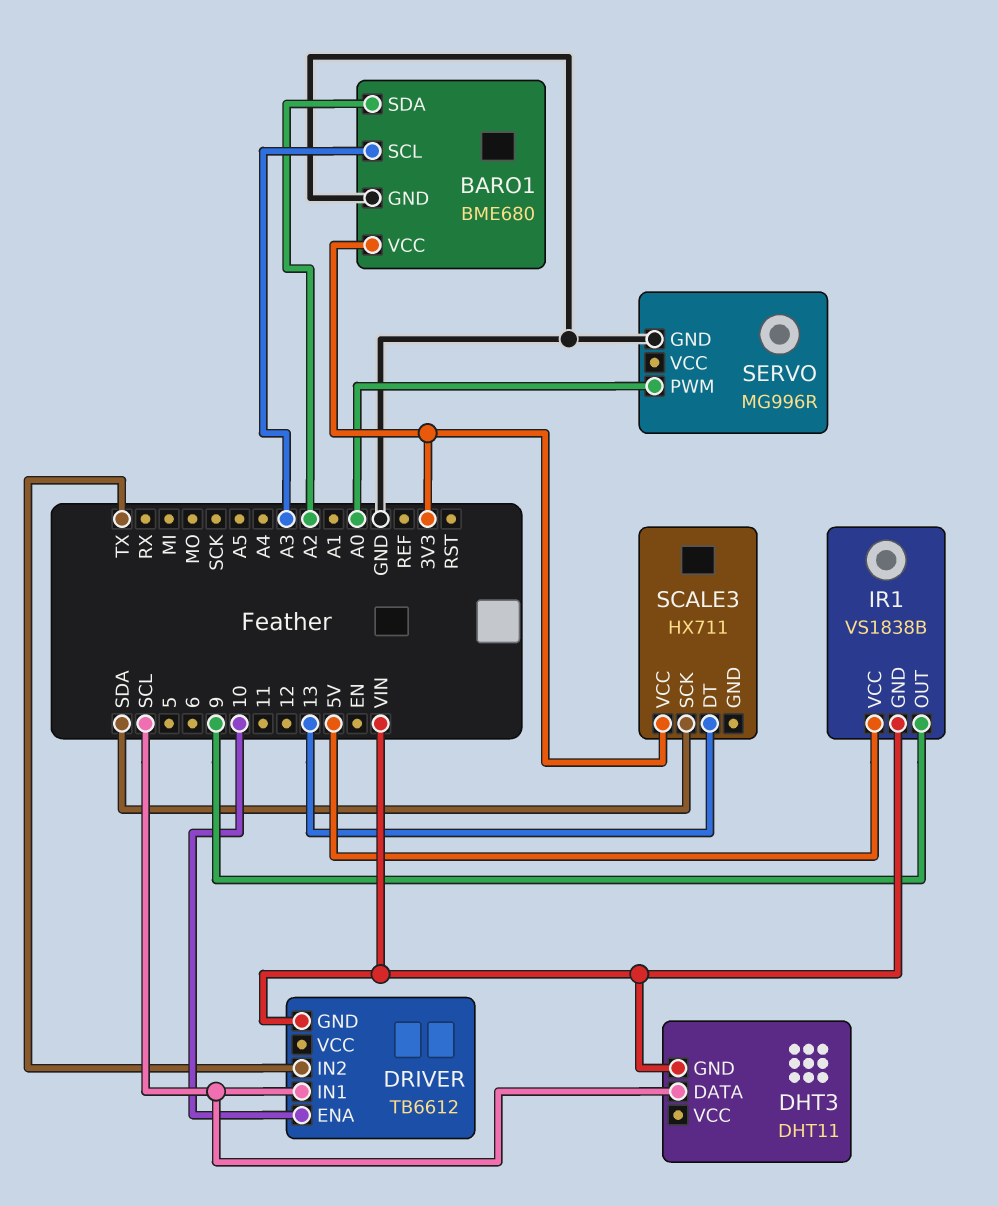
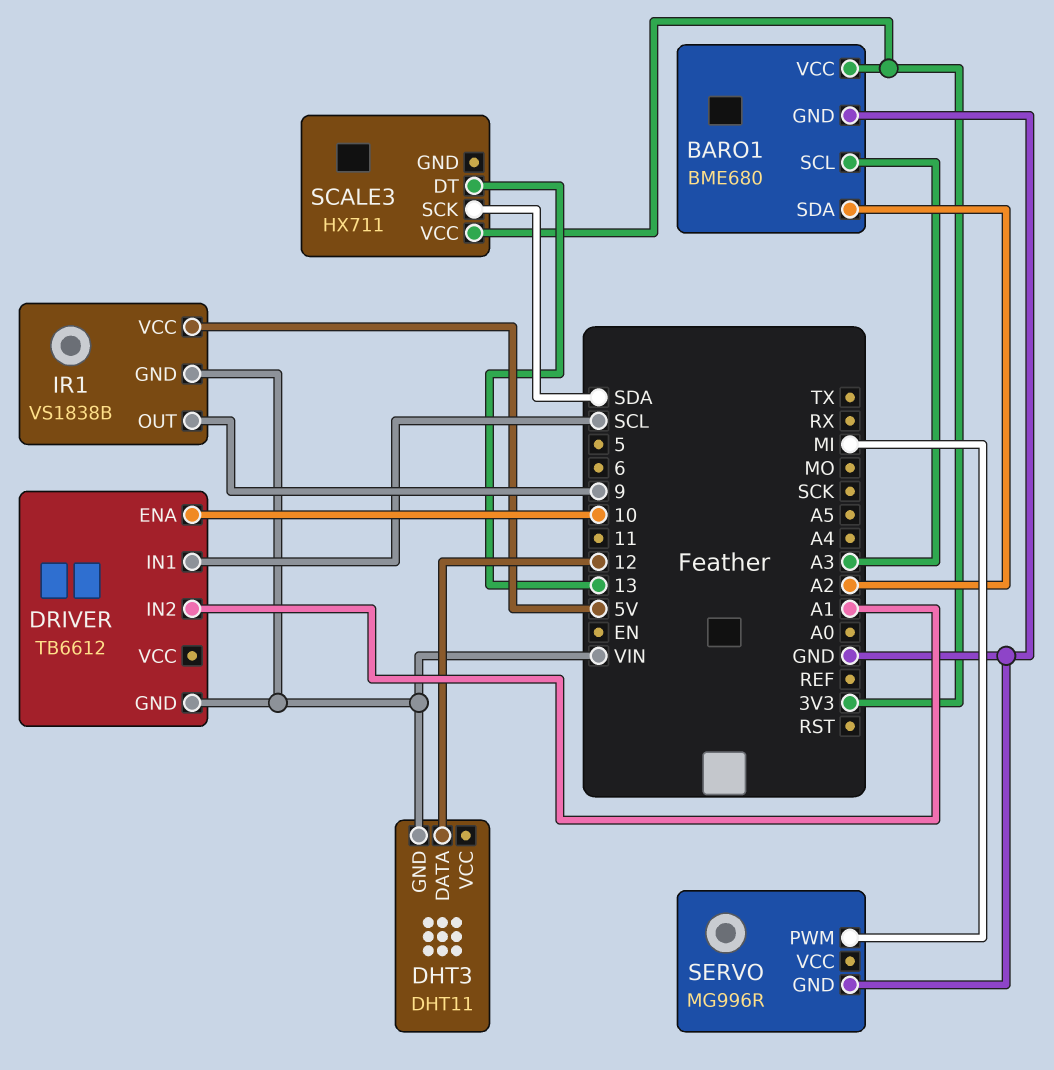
DHT3 pin DATA: SCL -> 12
DRIVER pin IN2: TX -> A1
SERVO pin PWM: A0 -> MI

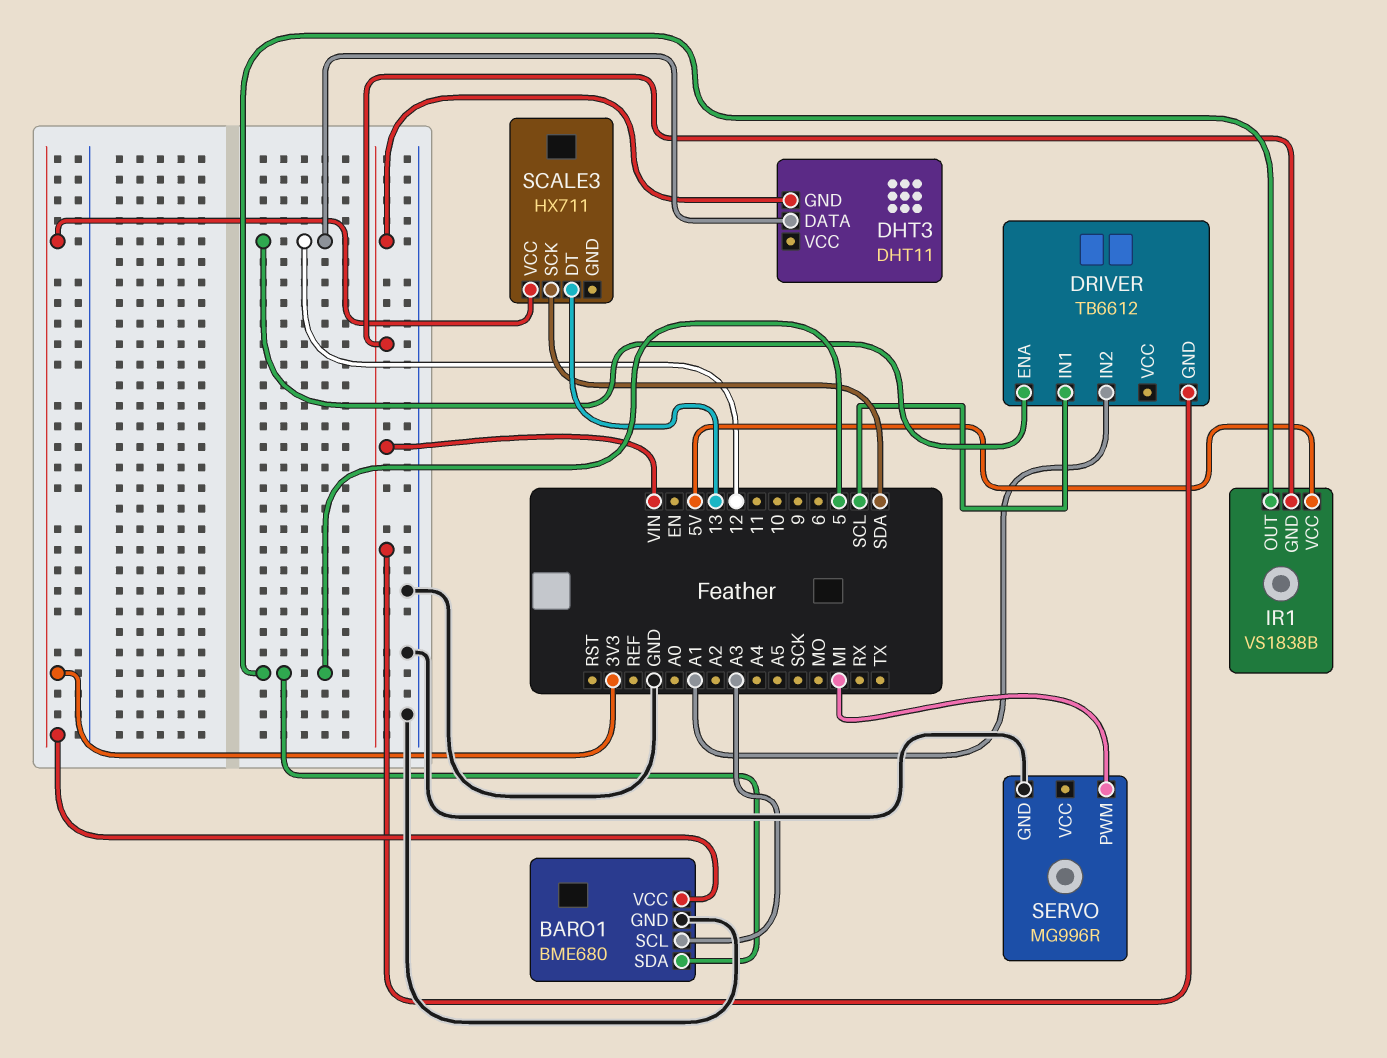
BARO1 pin SDA: A2 -> 5
DRIVER pin ENA: 10 -> 12
IR1 pin OUT: 9 -> 5

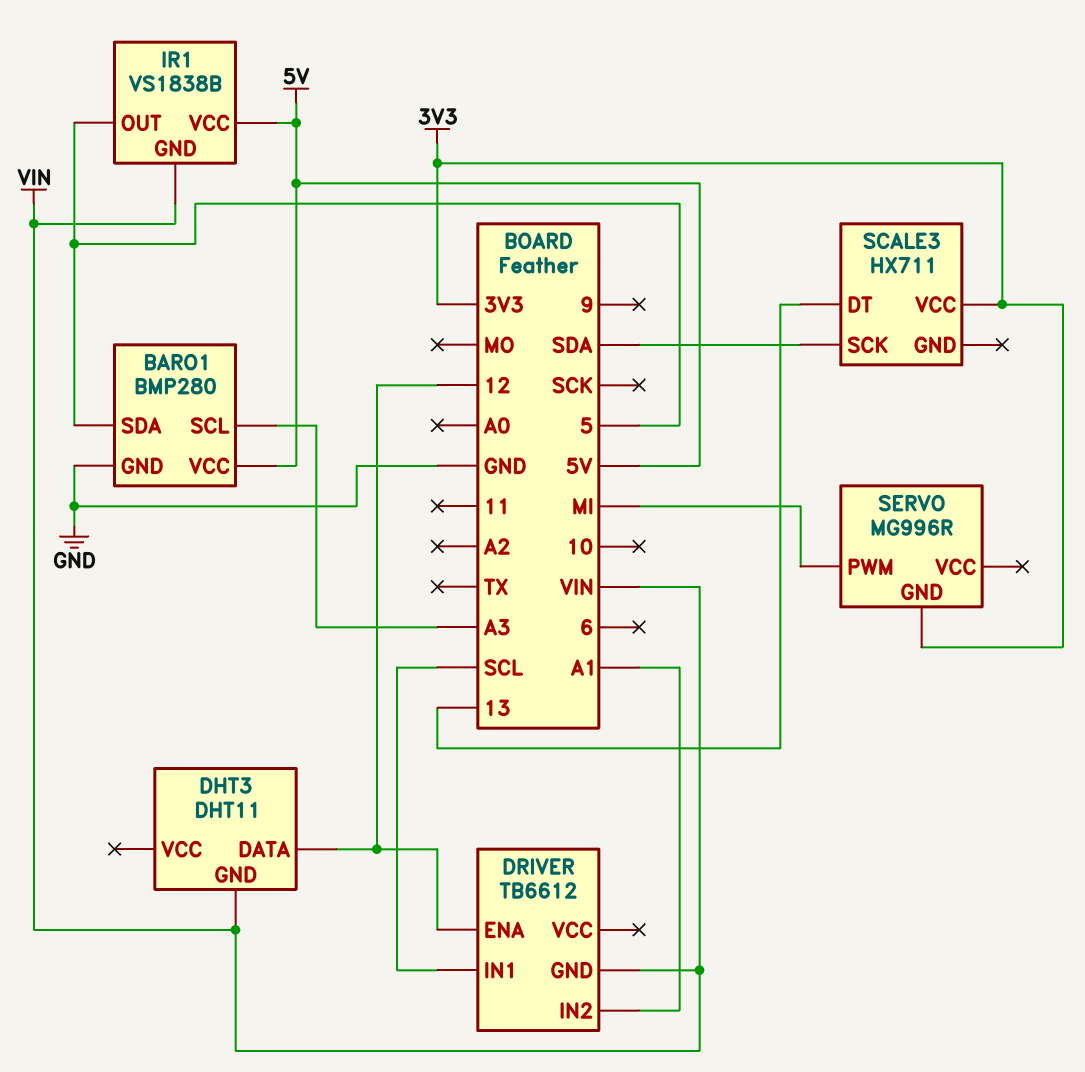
BARO1: BME680 -> BMP280
BARO1 pin VCC: 3V3 -> 5V
SERVO pin GND: GND -> 3V3

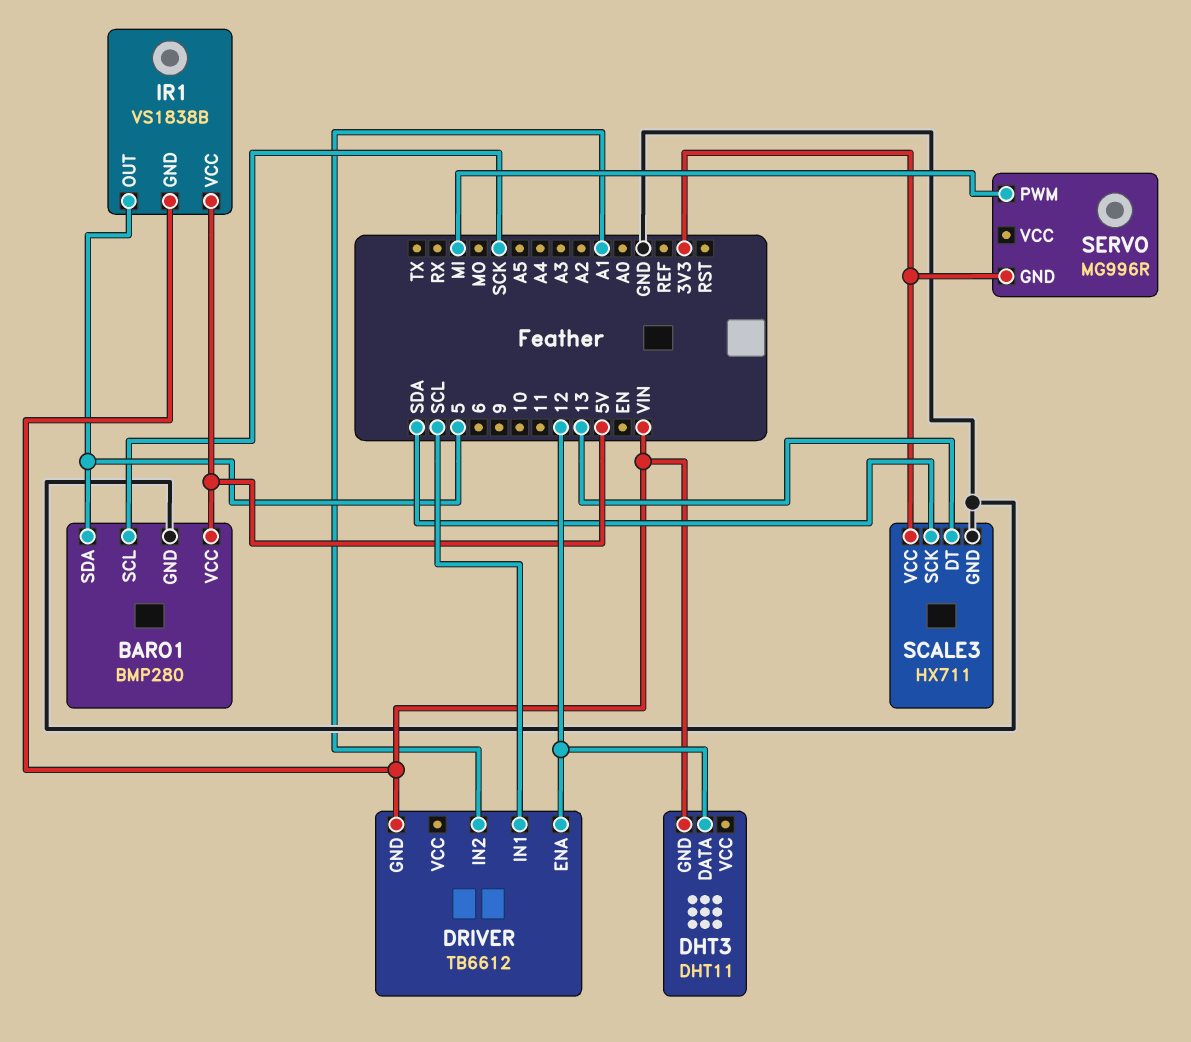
BARO1 pin SCL: A3 -> SCK
SCALE3 pin GND: none -> GND

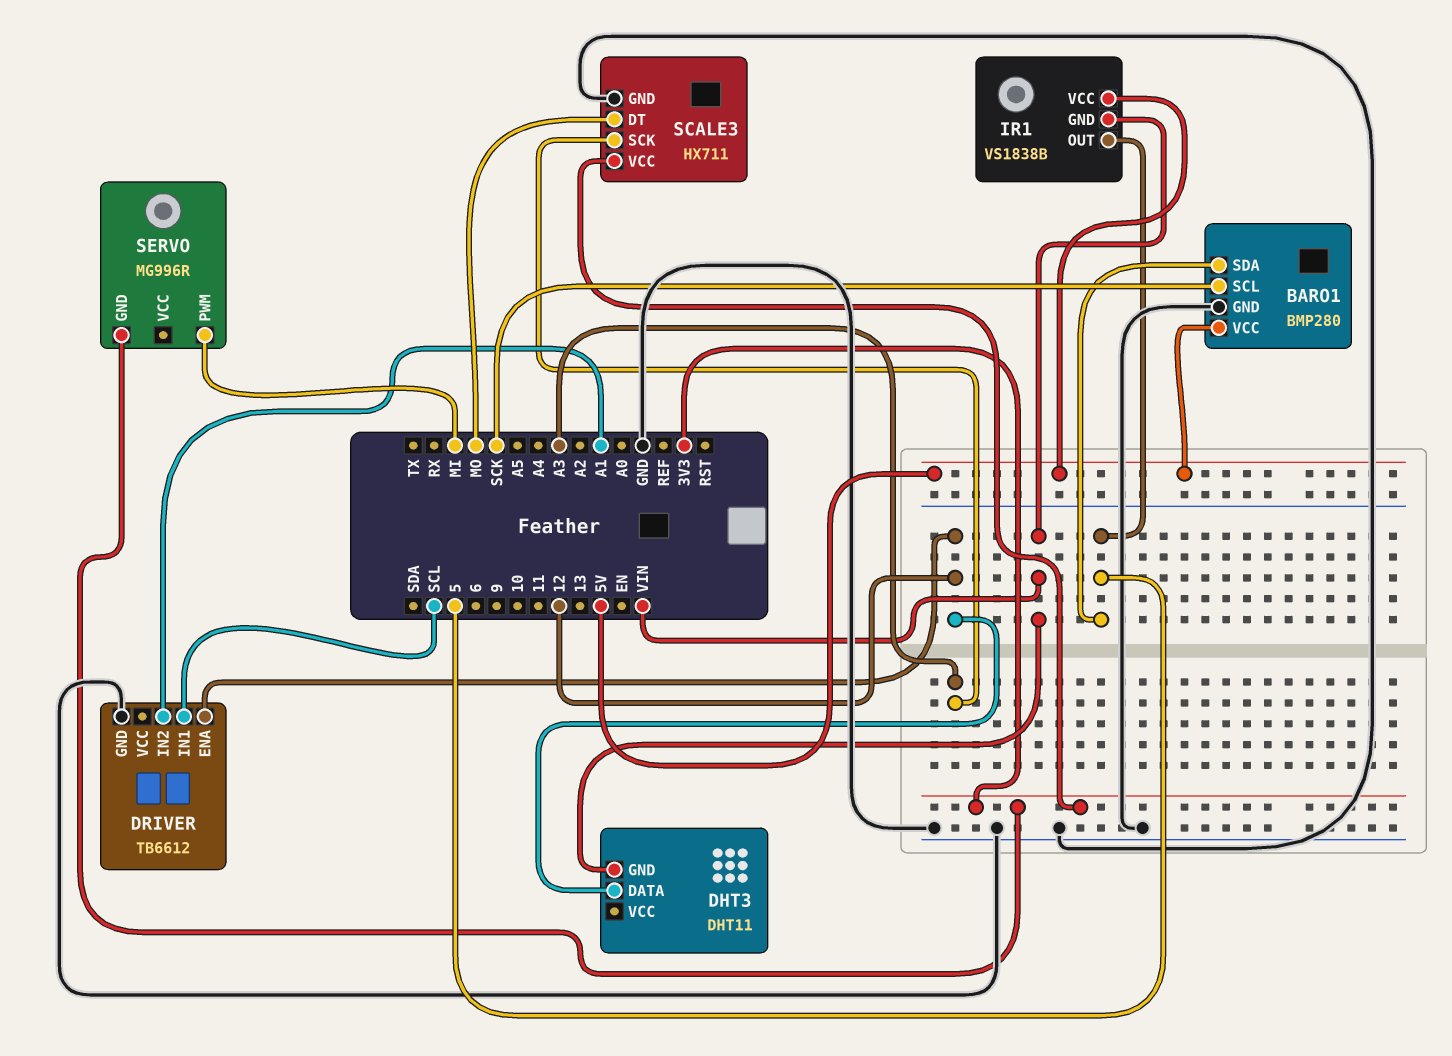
DRIVER pin GND: VIN -> GND
SCALE3 pin DT: 13 -> MO
SCALE3 pin SCK: SDA -> A3

